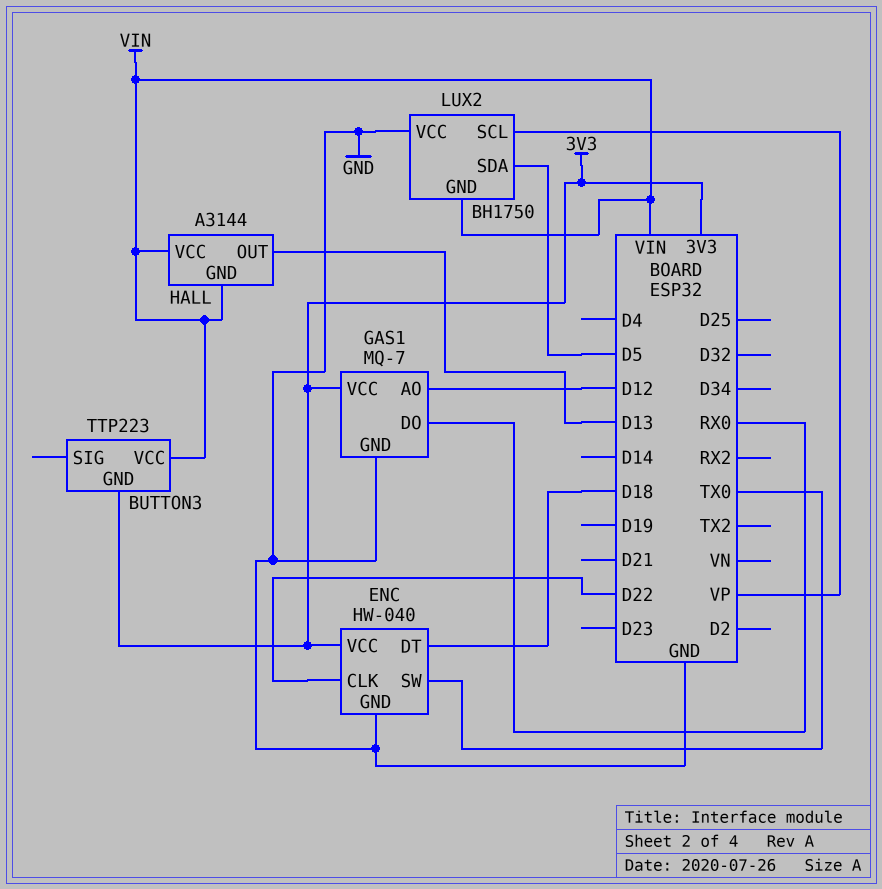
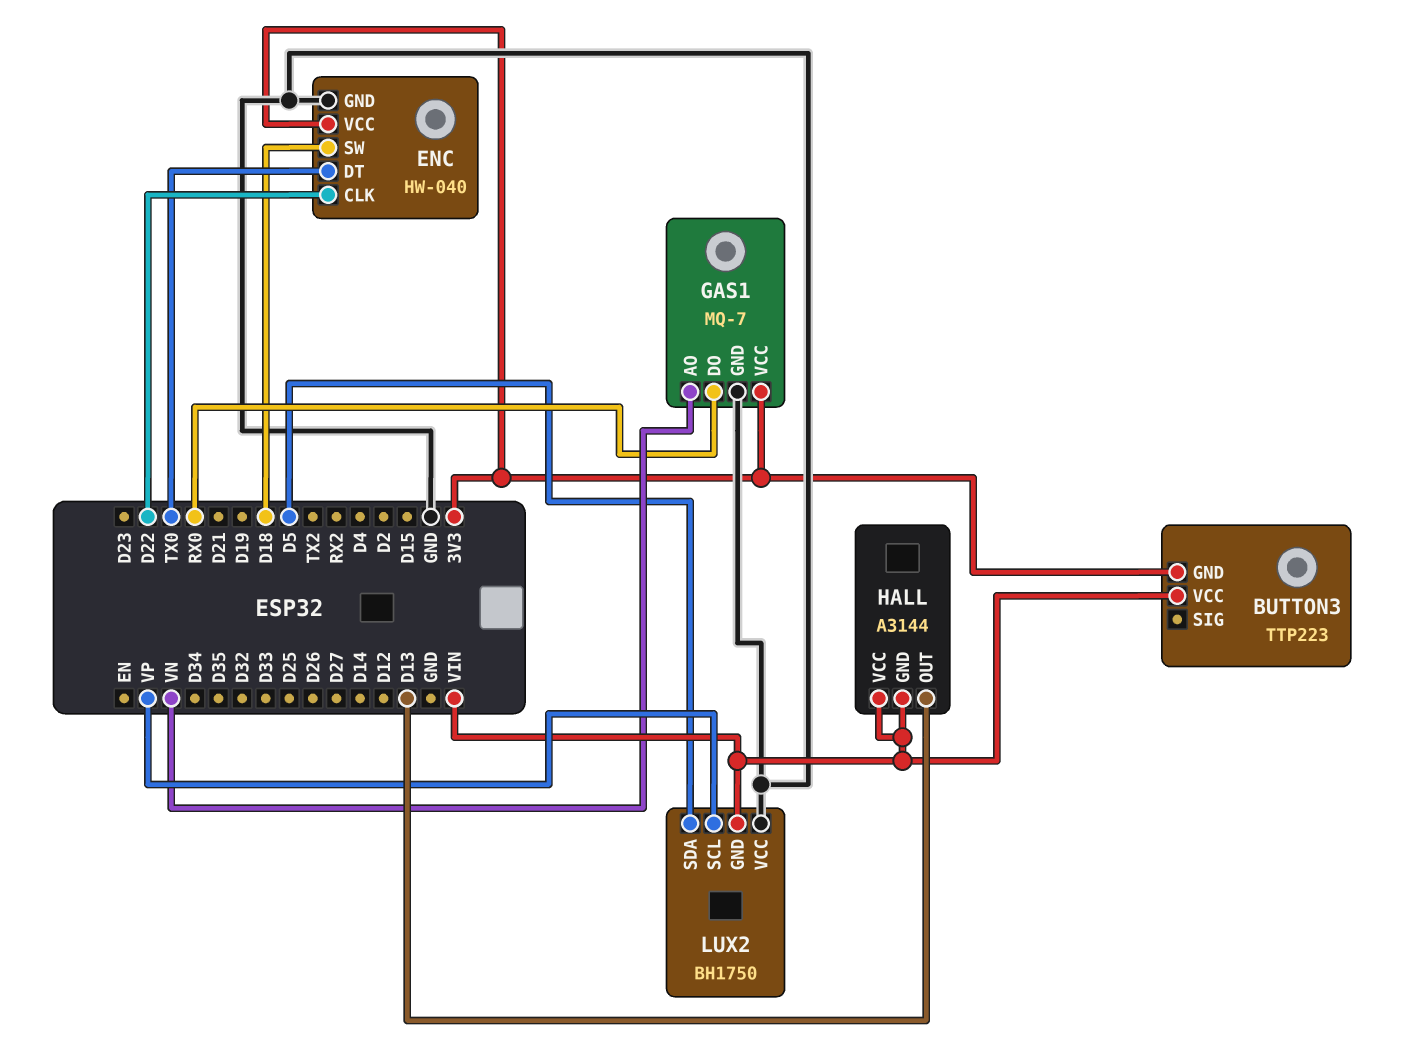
ENC pin DT: D18 -> TX0
ENC pin SW: TX0 -> D18
GAS1 pin AO: D12 -> VN

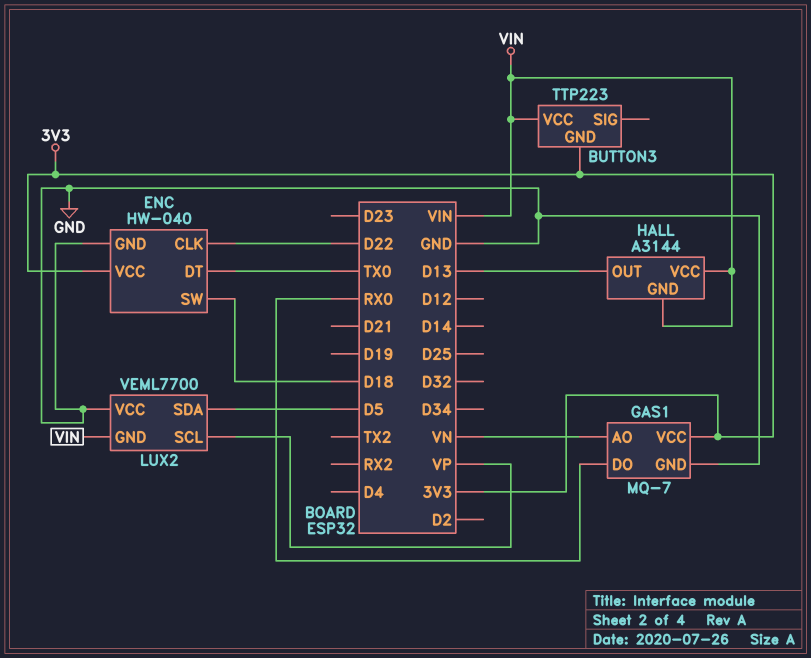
LUX2: BH1750 -> VEML7700

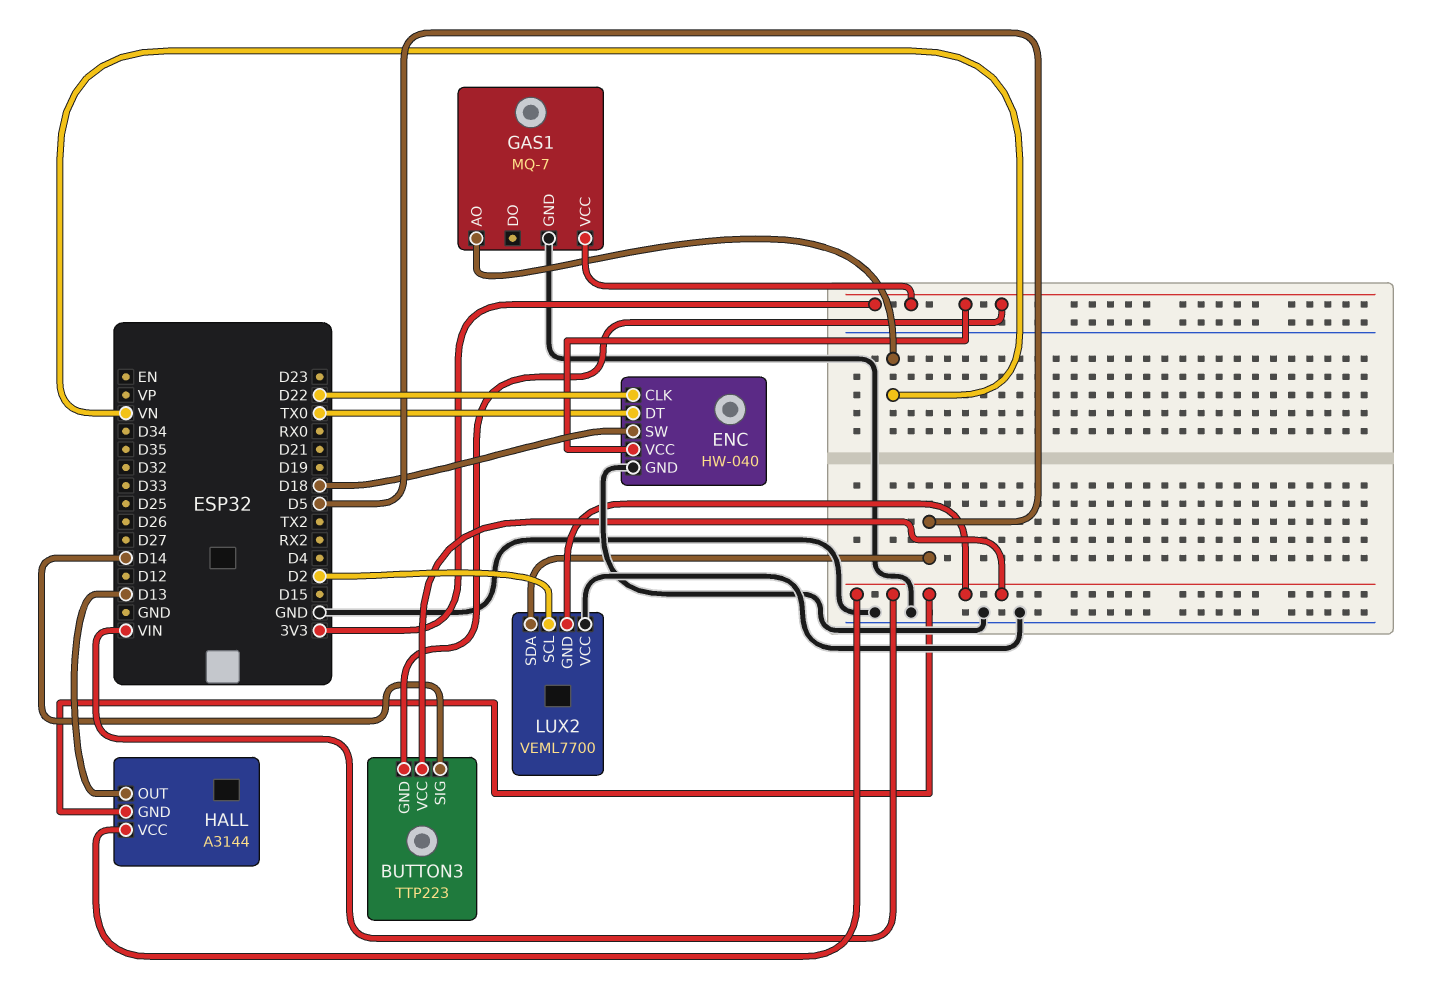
BUTTON3 pin SIG: none -> D14
GAS1 pin DO: RX0 -> none
LUX2 pin SCL: VP -> D2

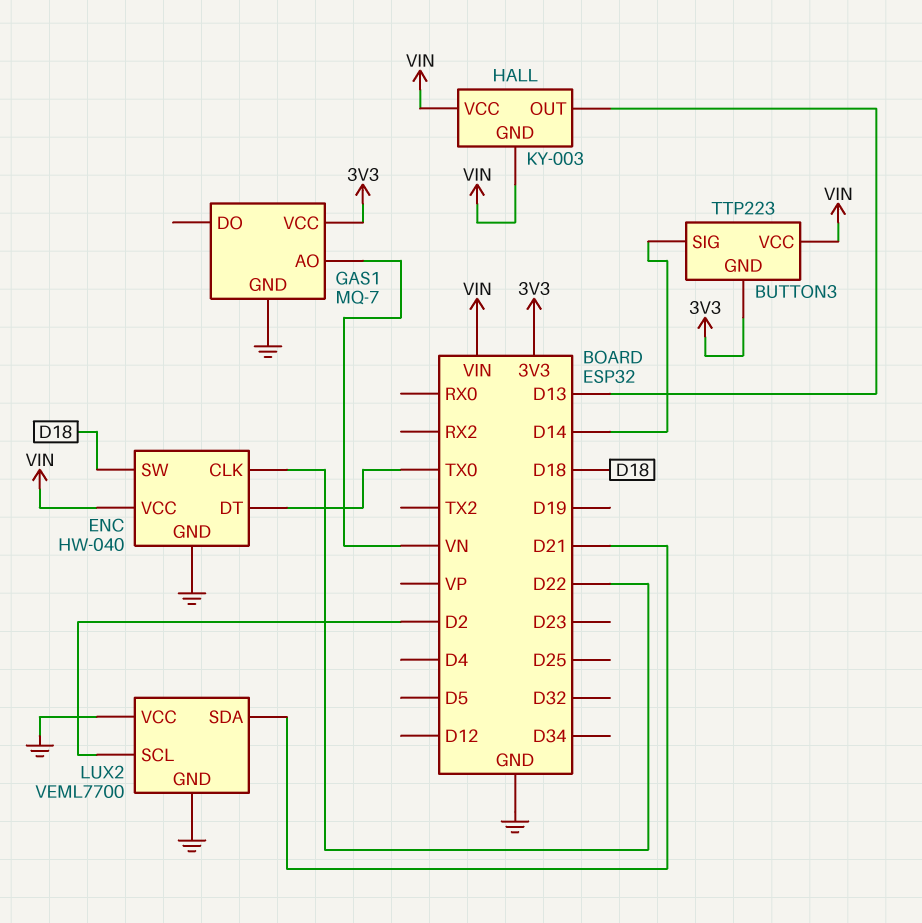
ENC pin VCC: 3V3 -> VIN
HALL: A3144 -> KY-003
LUX2 pin GND: VIN -> GND
LUX2 pin SDA: D5 -> D21

